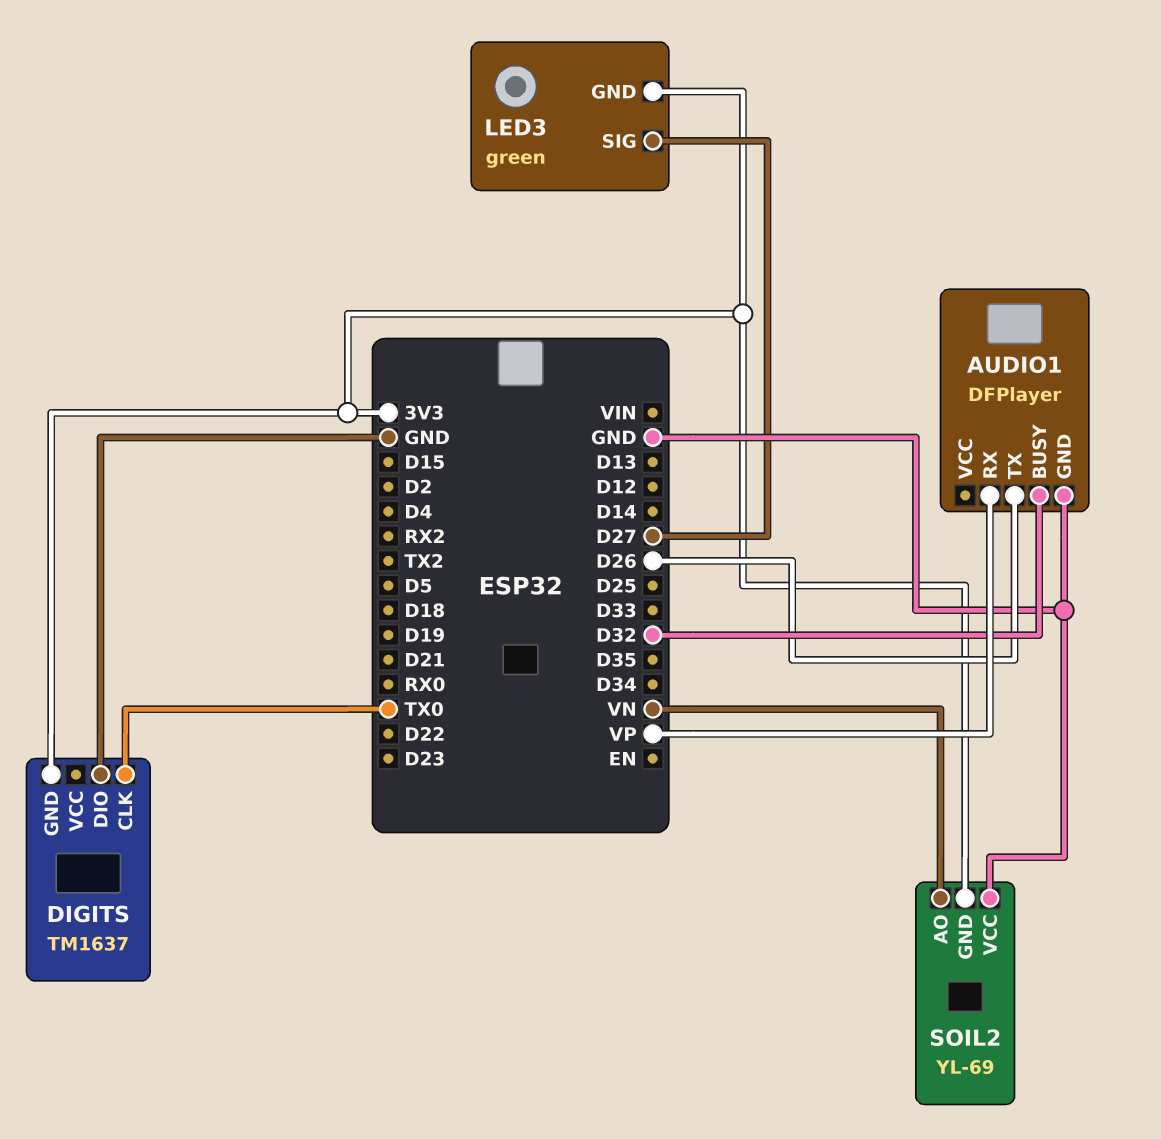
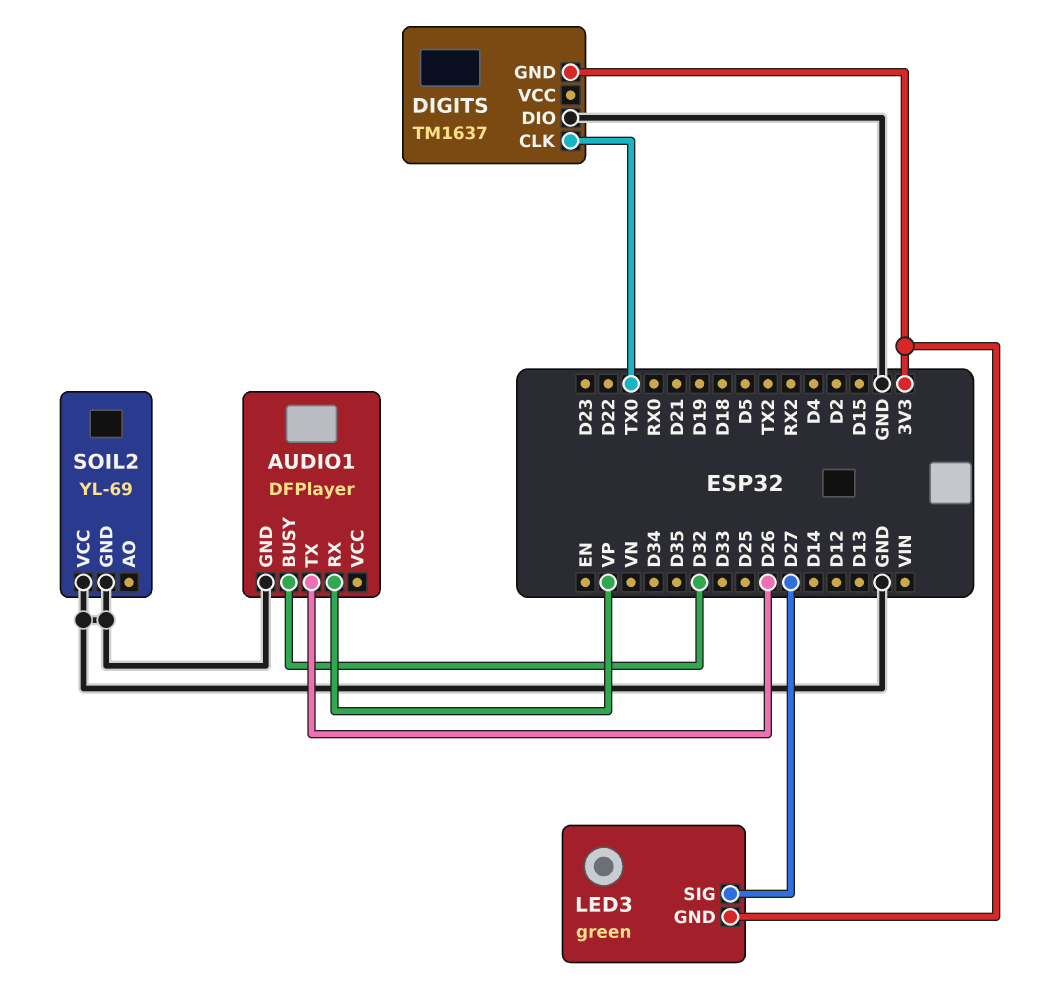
SOIL2 pin AO: VN -> none
SOIL2 pin GND: 3V3 -> GND

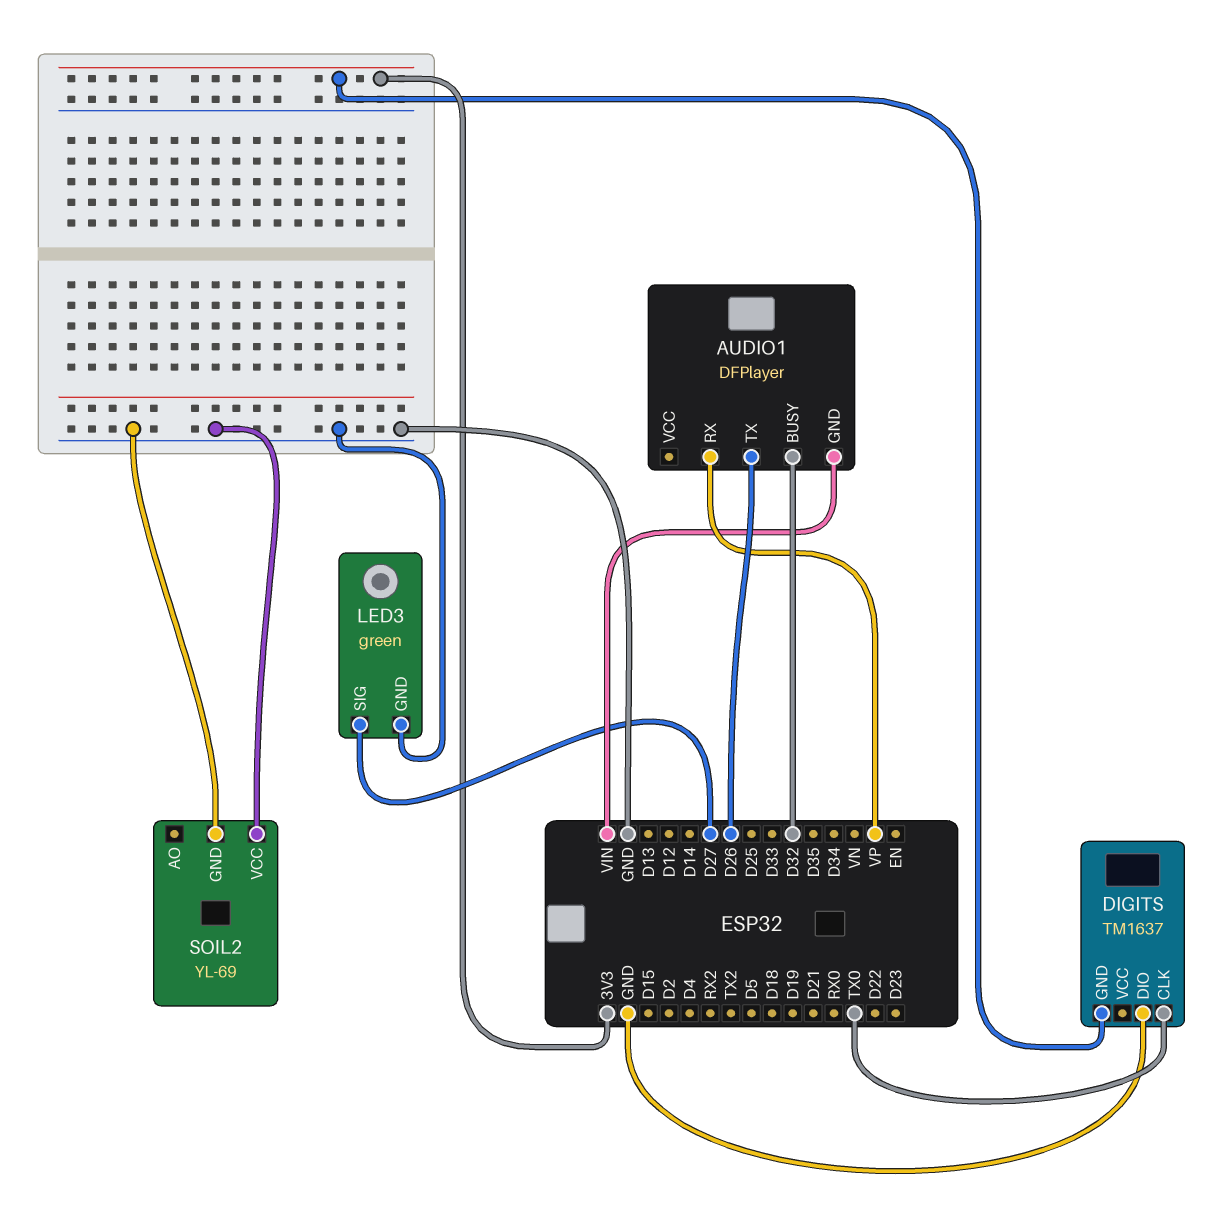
AUDIO1 pin GND: GND -> VIN
LED3 pin GND: 3V3 -> GND

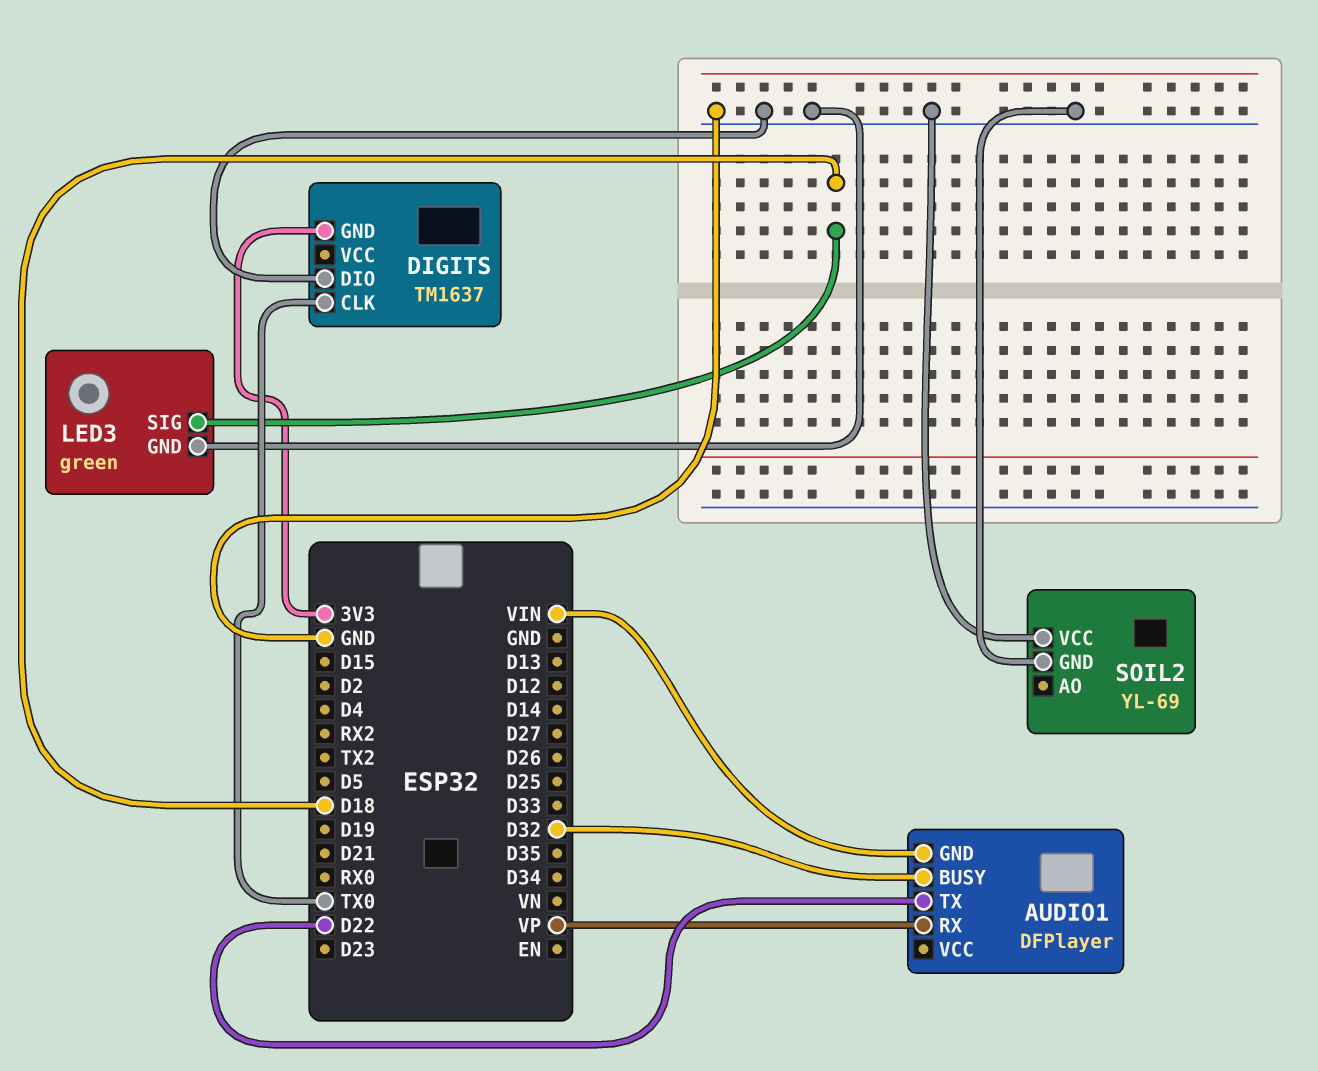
AUDIO1 pin TX: D26 -> D22
LED3 pin SIG: D27 -> D18

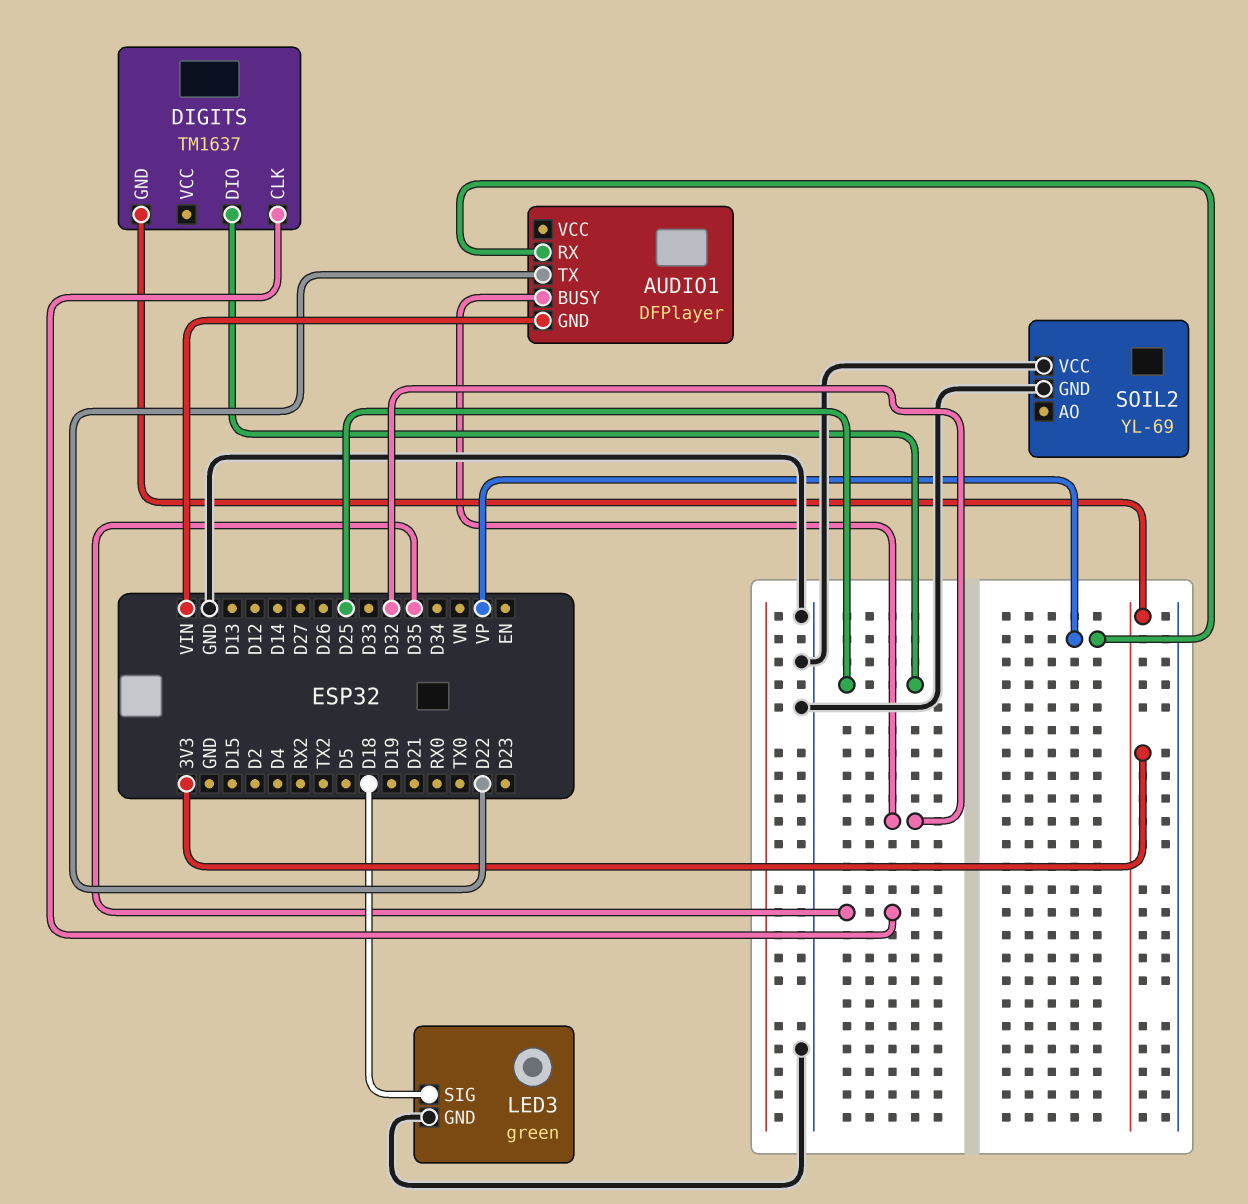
DIGITS pin CLK: TX0 -> D35
DIGITS pin DIO: GND -> D25

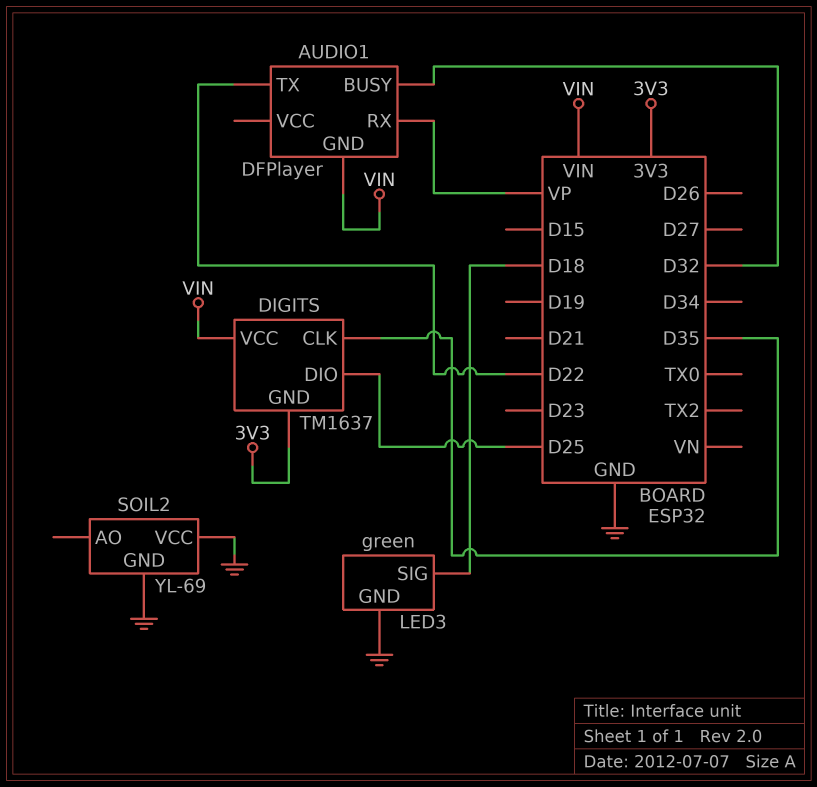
DIGITS pin VCC: none -> VIN

